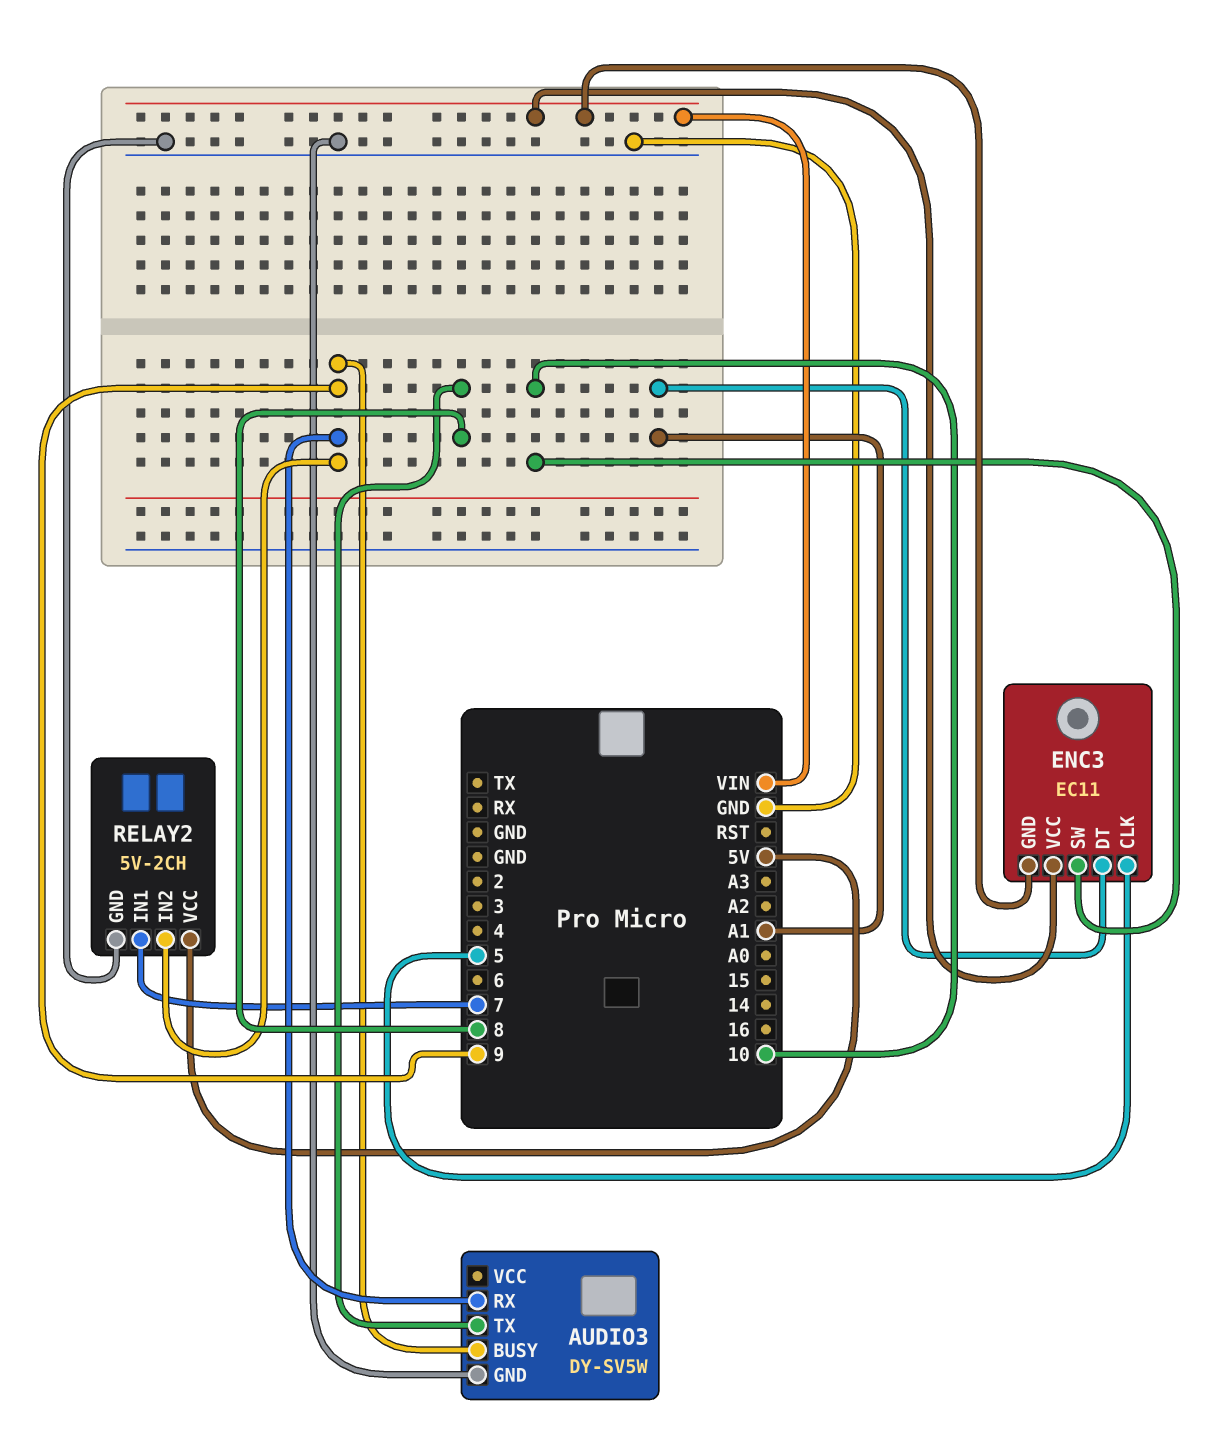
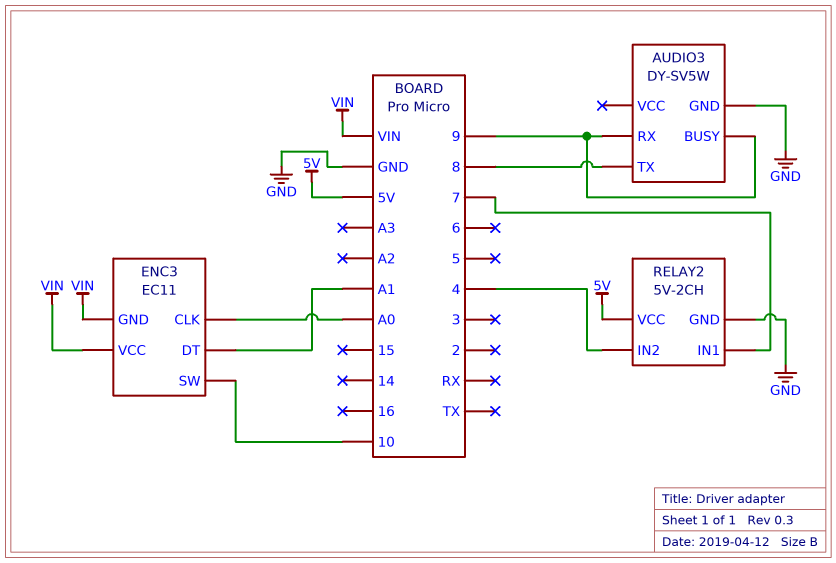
ENC3 pin CLK: 5 -> A0
RELAY2 pin IN2: 9 -> 4

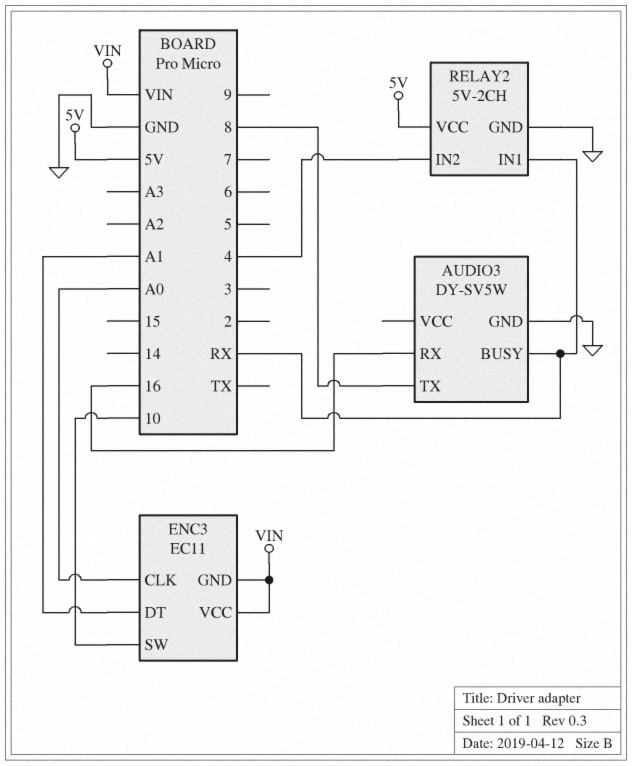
AUDIO3 pin BUSY: 9 -> RX
AUDIO3 pin RX: 9 -> 16
RELAY2 pin IN1: 7 -> RX

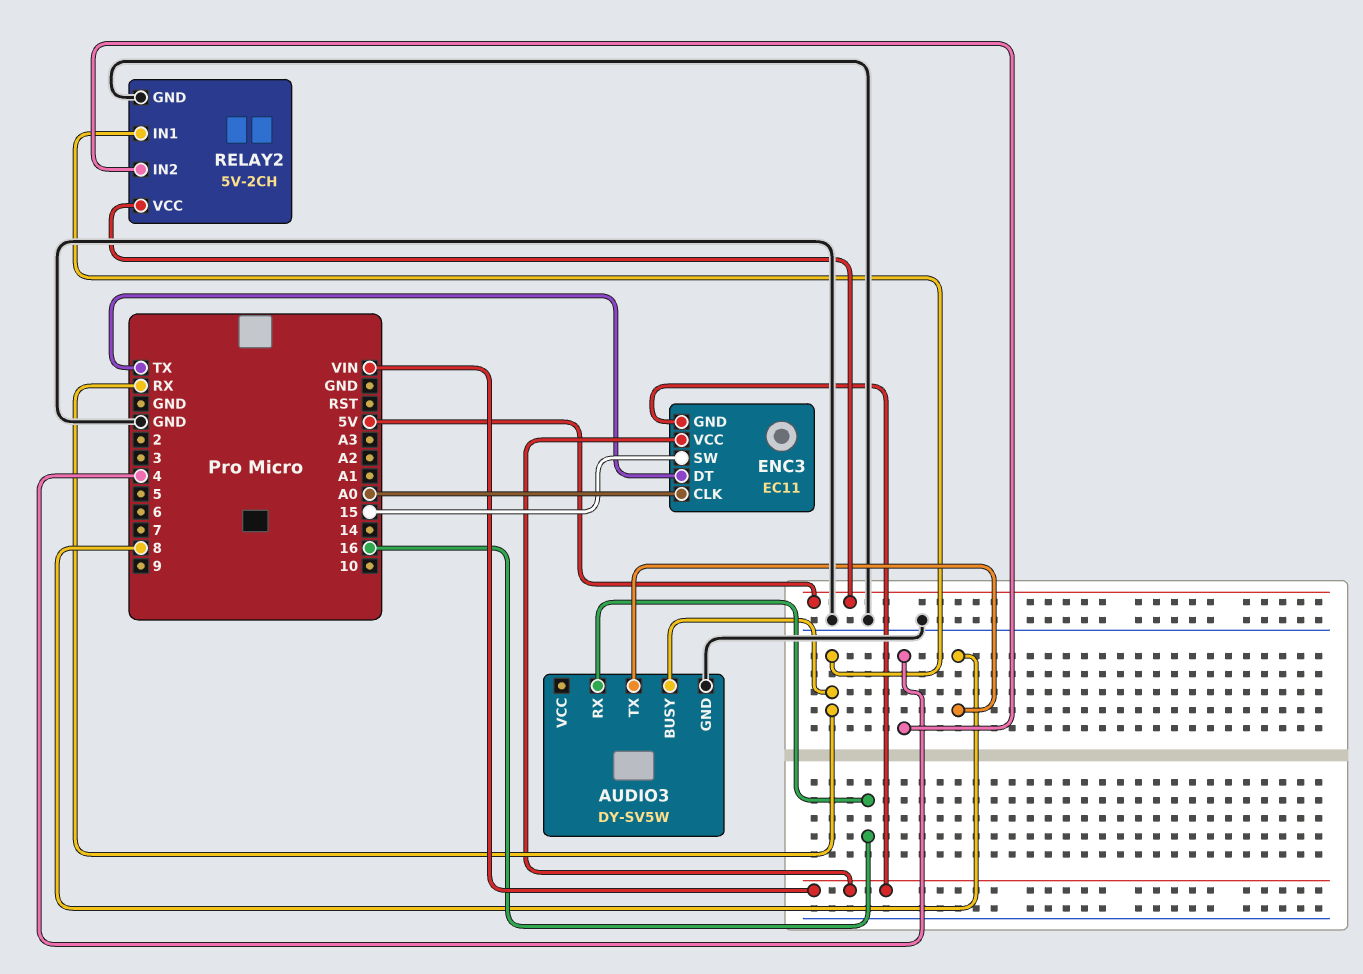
ENC3 pin DT: A1 -> TX
ENC3 pin SW: 10 -> 15

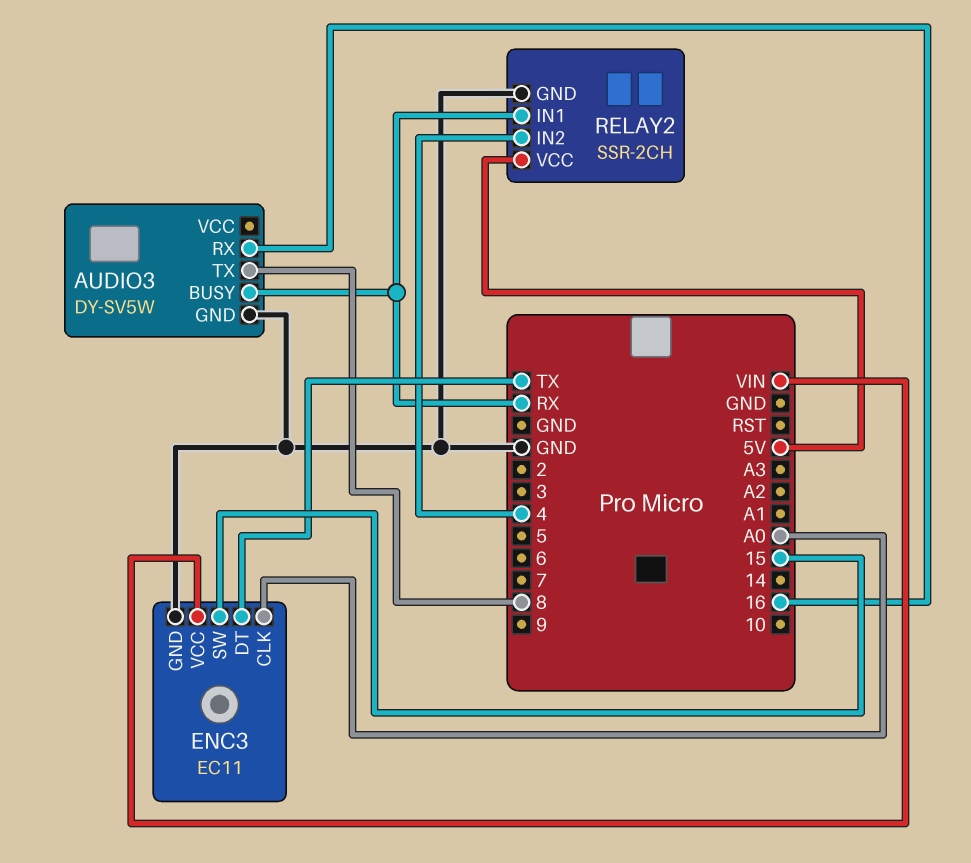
ENC3 pin GND: VIN -> GND
RELAY2: 5V-2CH -> SSR-2CH

